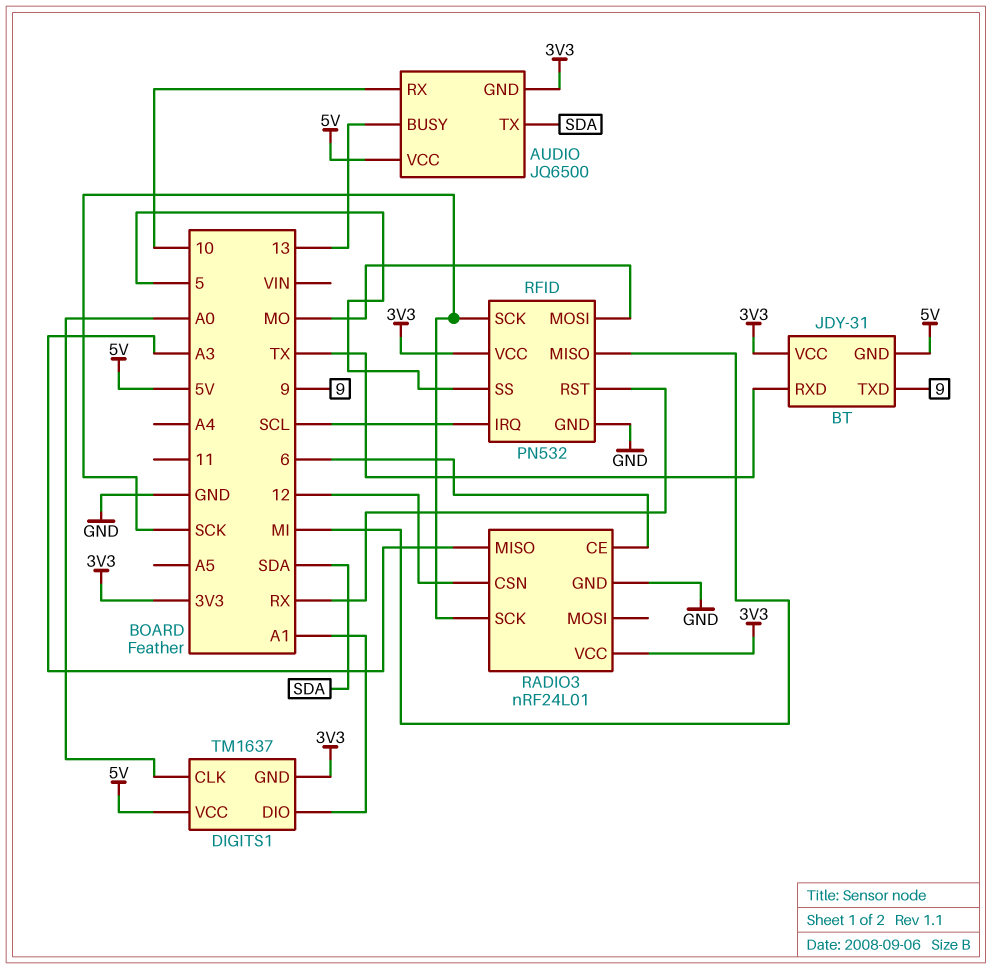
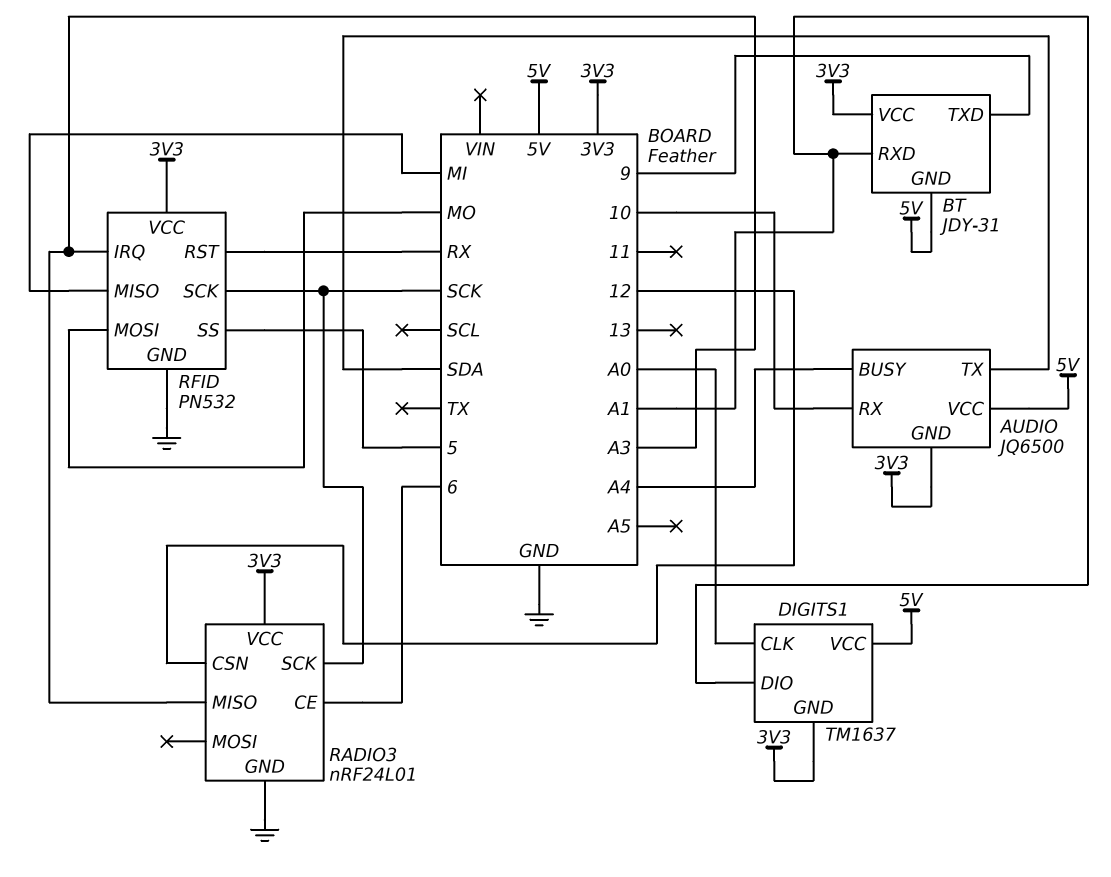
AUDIO pin BUSY: 13 -> A4
BT pin RXD: TX -> A1
RFID pin IRQ: SCL -> A3

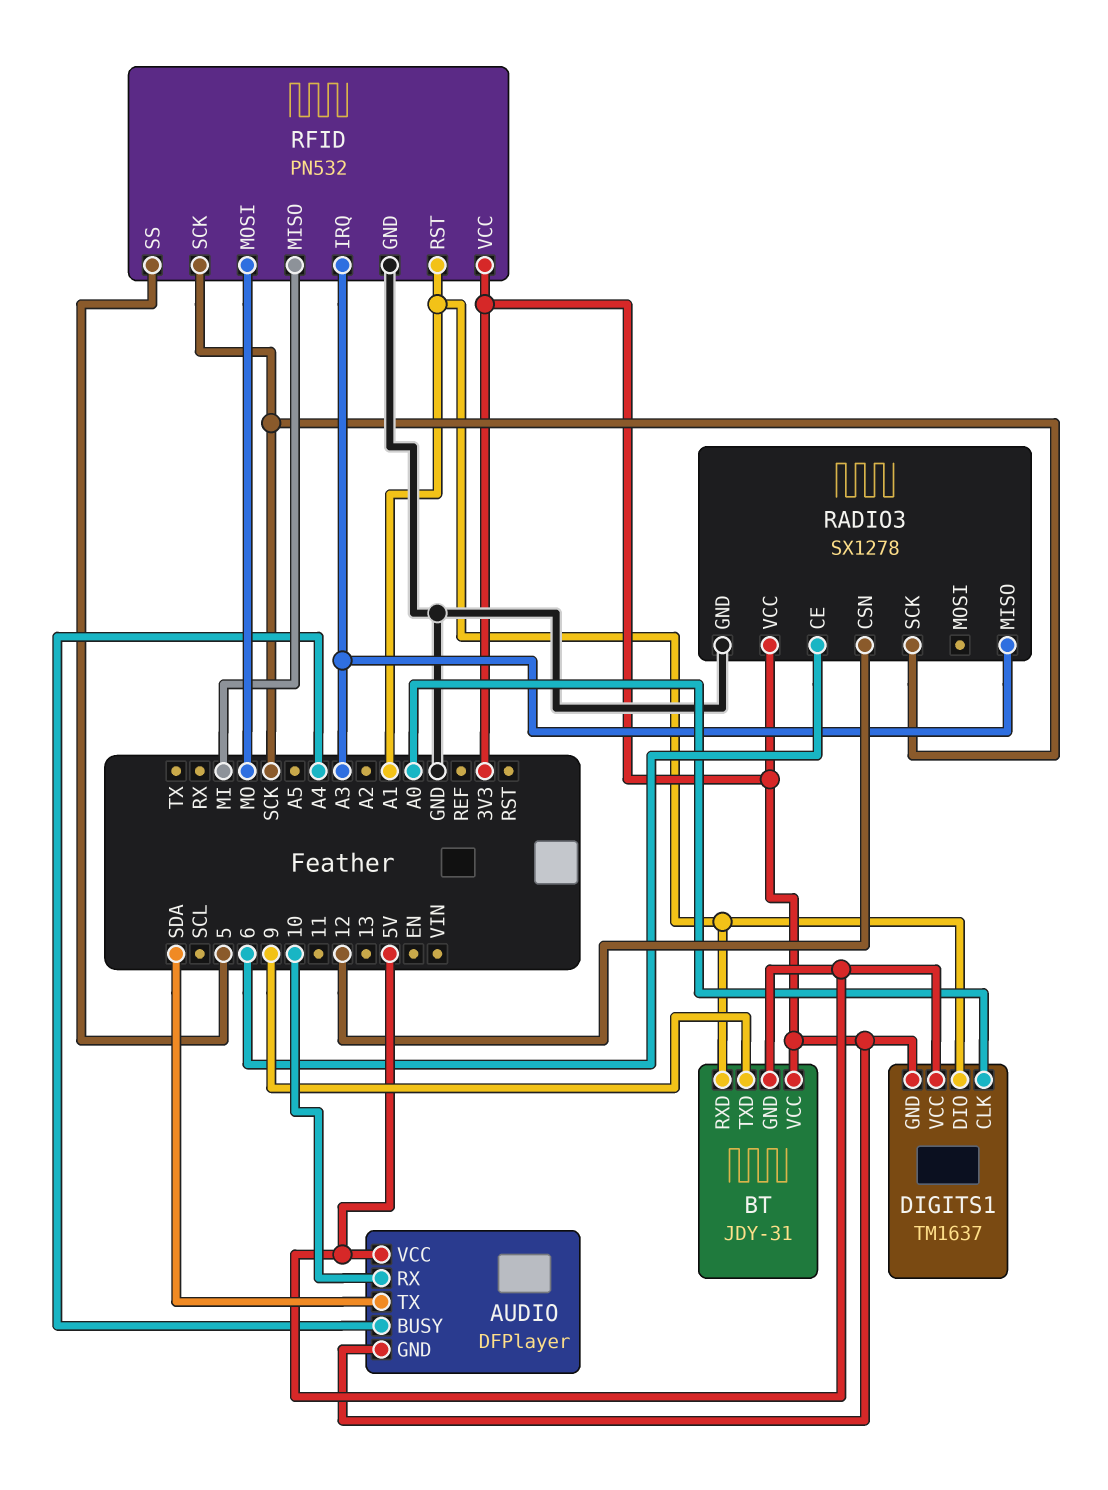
AUDIO: JQ6500 -> DFPlayer
RADIO3: nRF24L01 -> SX1278
RFID pin RST: RX -> A1

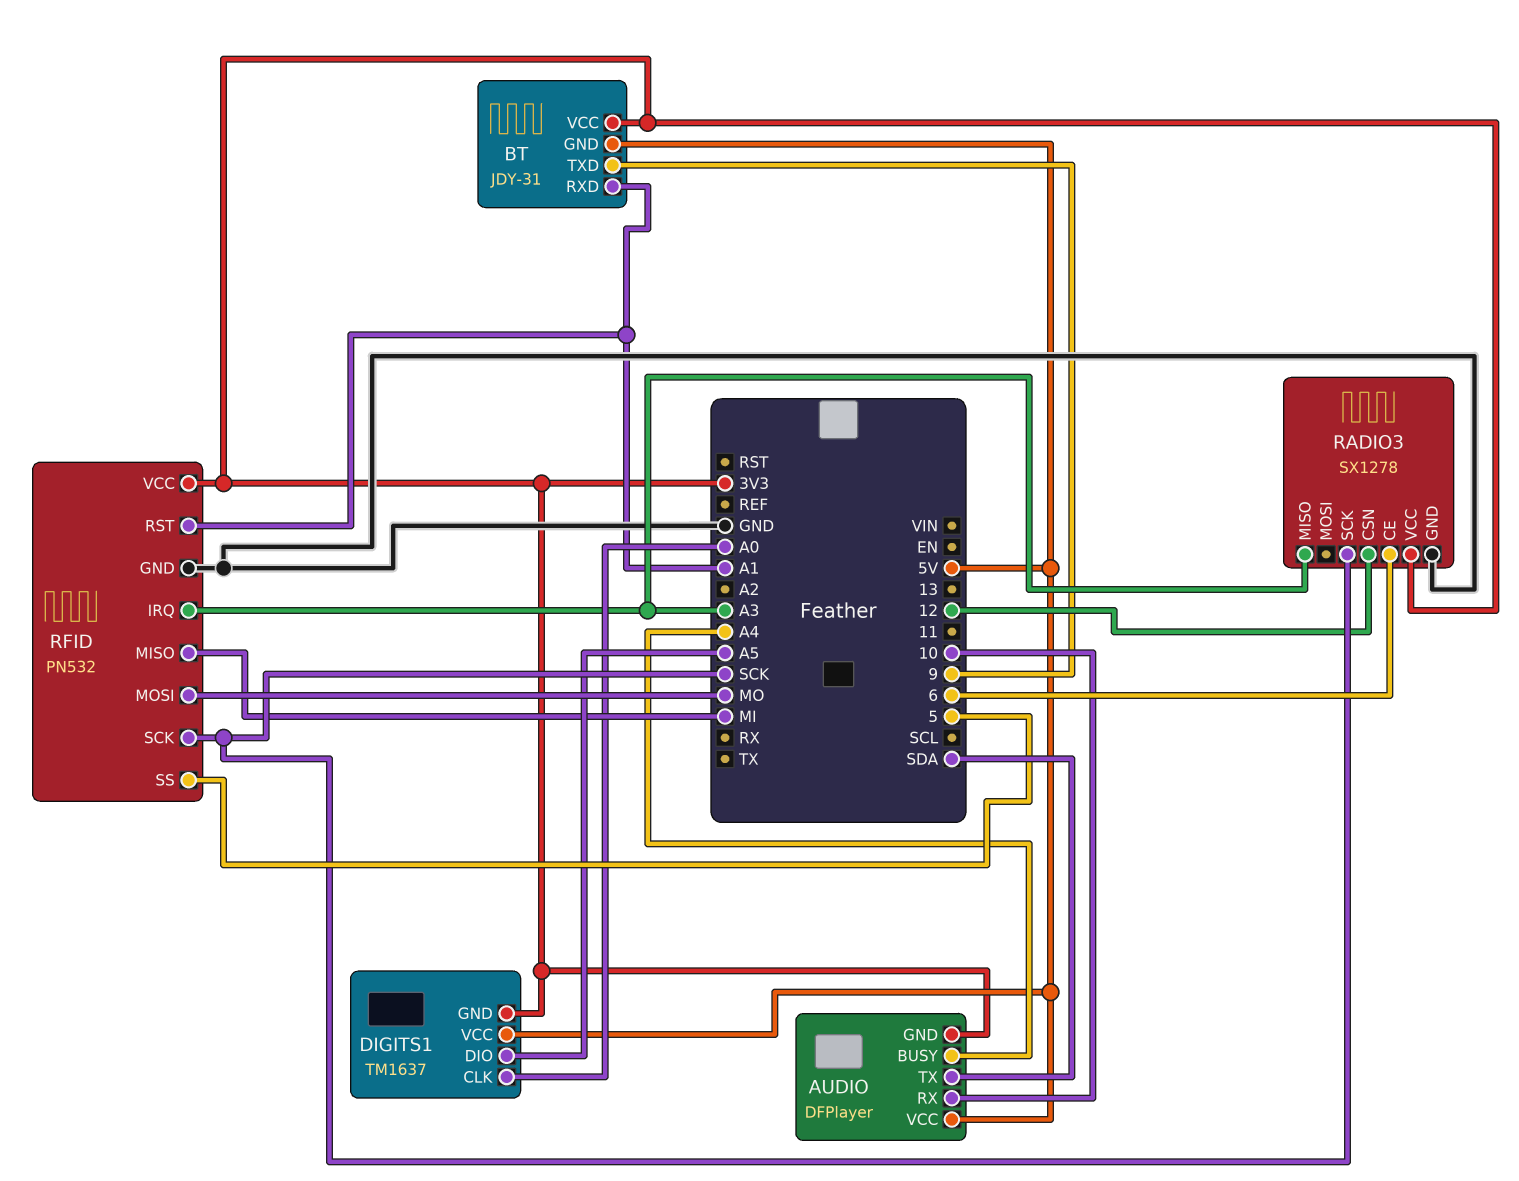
DIGITS1 pin DIO: A1 -> A5

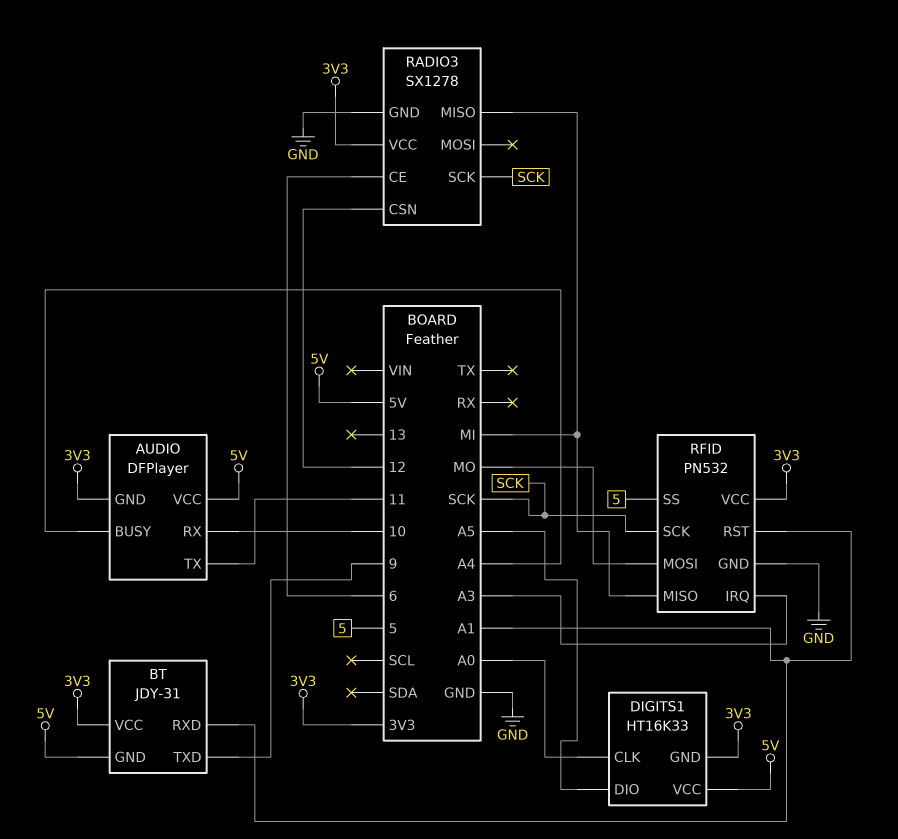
AUDIO pin TX: SDA -> 11
DIGITS1: TM1637 -> HT16K33
RADIO3 pin MISO: A3 -> MI

